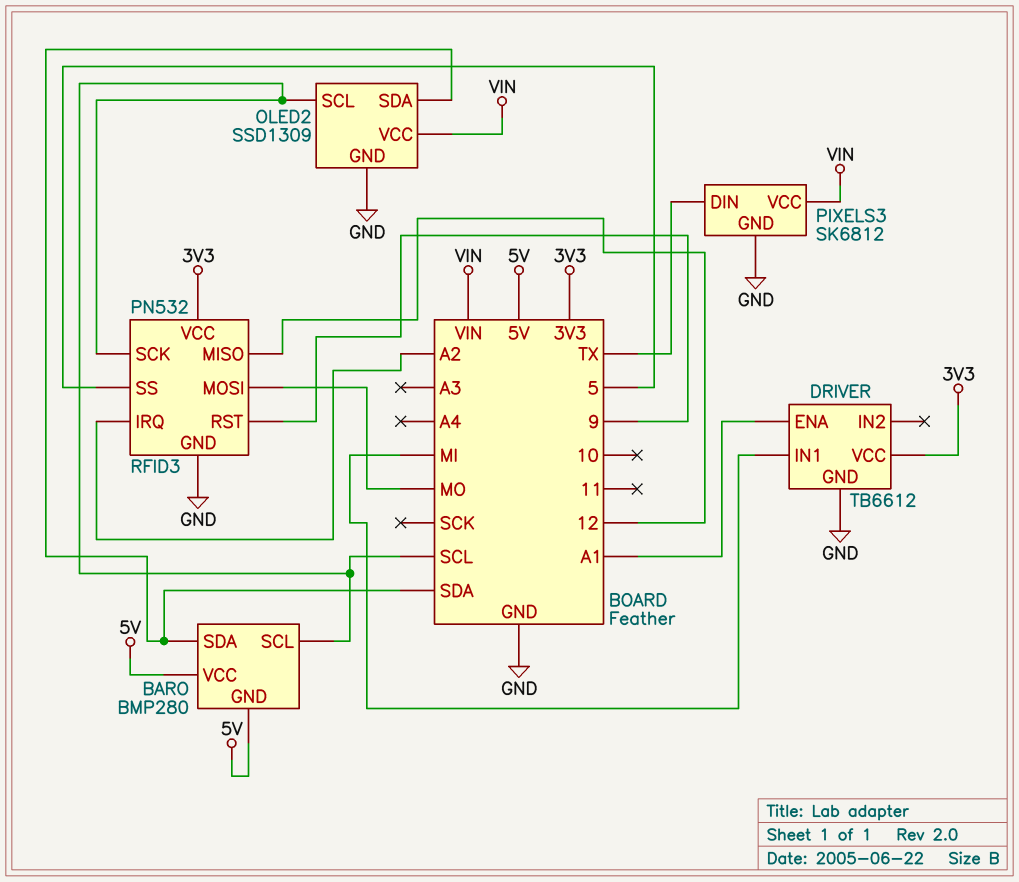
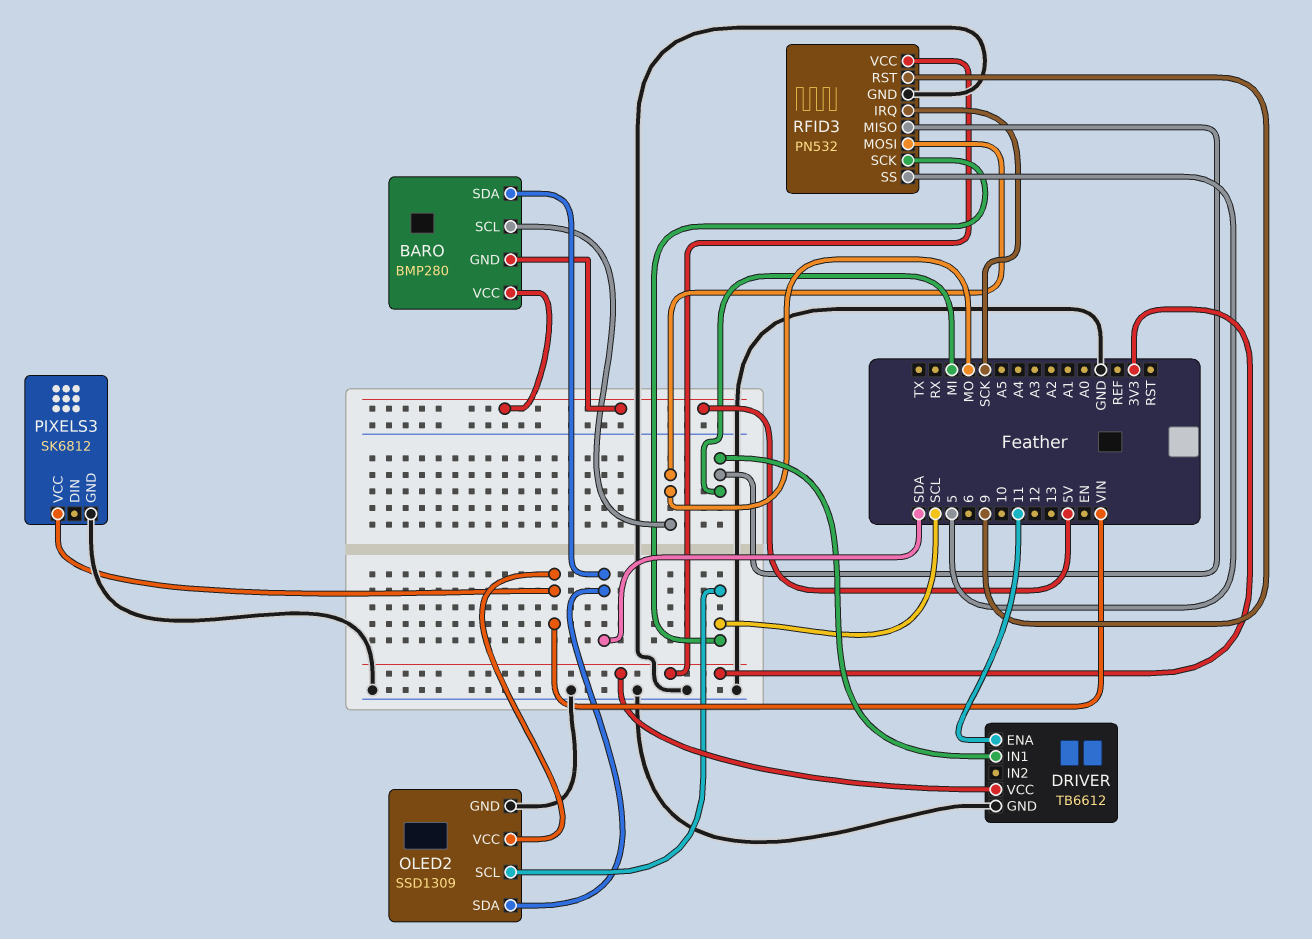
BARO pin SCL: SCL -> MO
DRIVER pin ENA: A1 -> 11
PIXELS3 pin DIN: TX -> none
RFID3 pin IRQ: A2 -> SCK
RFID3 pin MISO: 12 -> MI

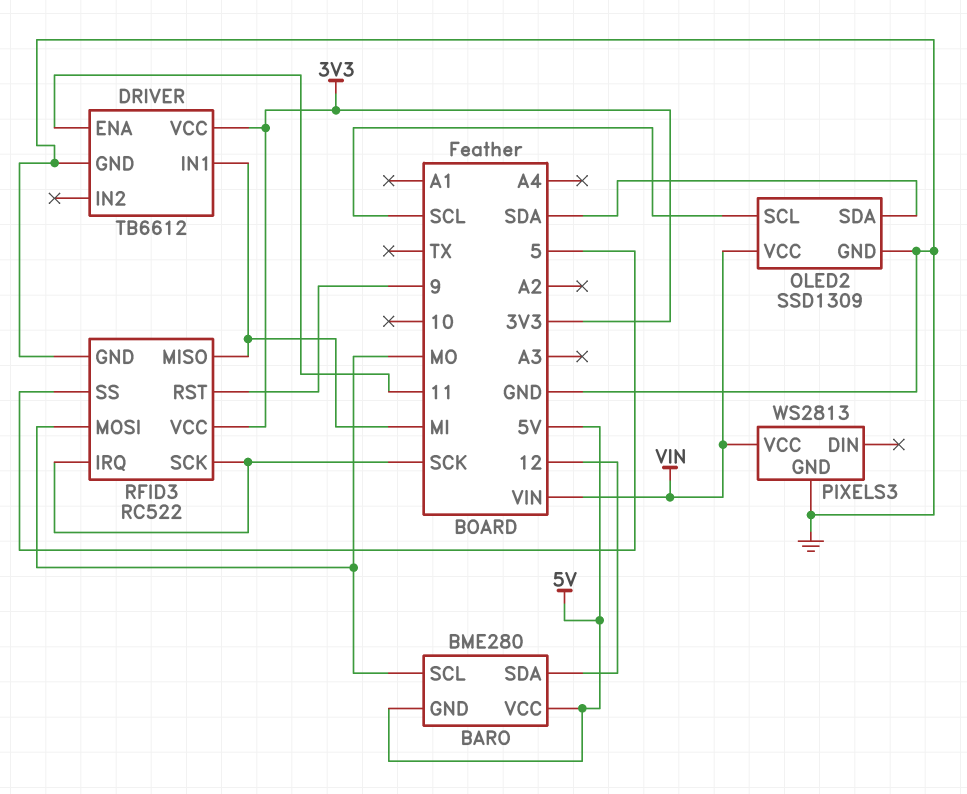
BARO: BMP280 -> BME280
BARO pin SDA: SDA -> 12
PIXELS3: SK6812 -> WS2813
RFID3: PN532 -> RC522
RFID3 pin SCK: SCL -> SCK

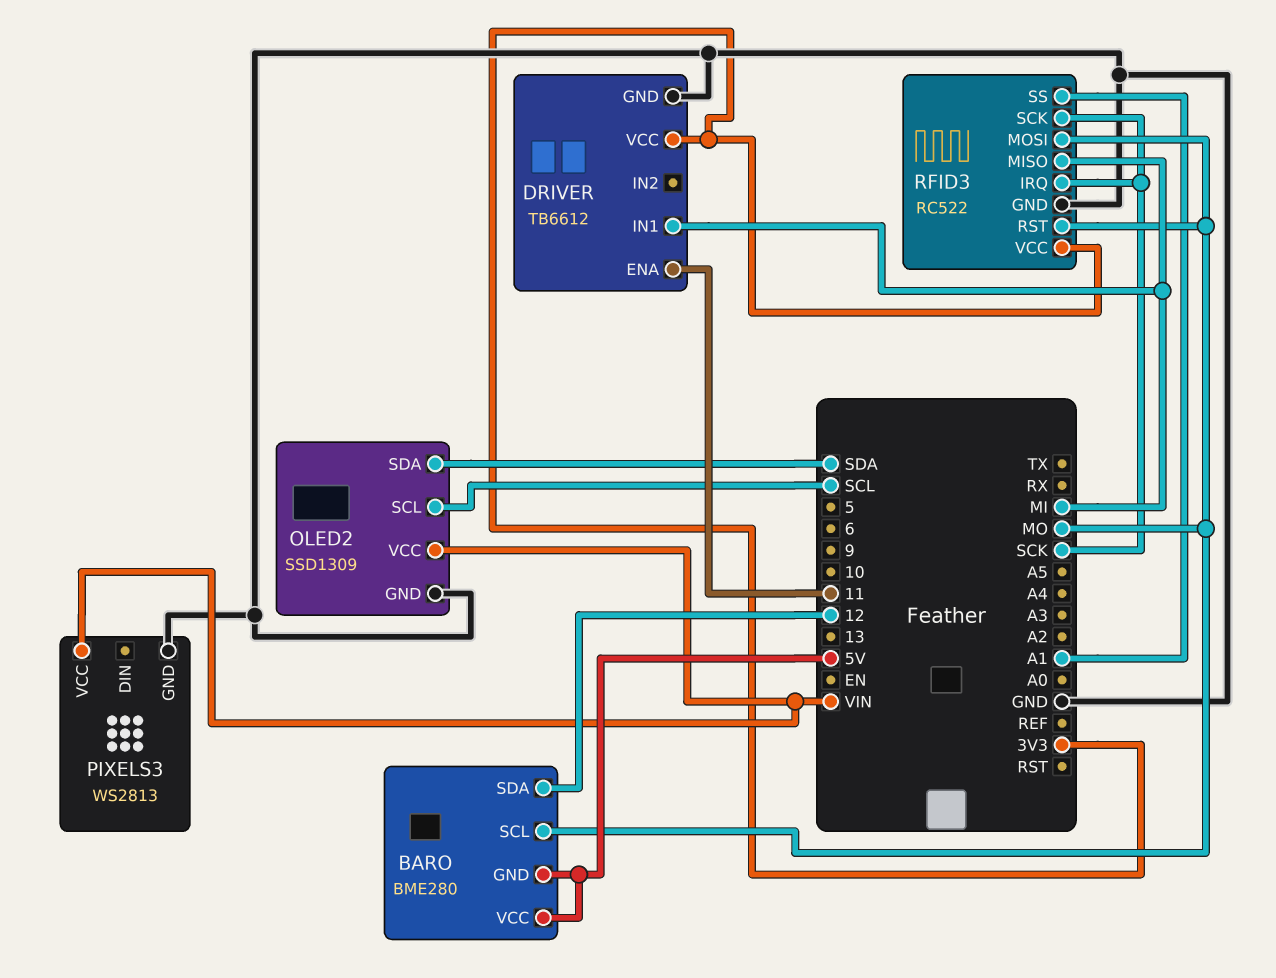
RFID3 pin RST: 9 -> MO
RFID3 pin SS: 5 -> A1

